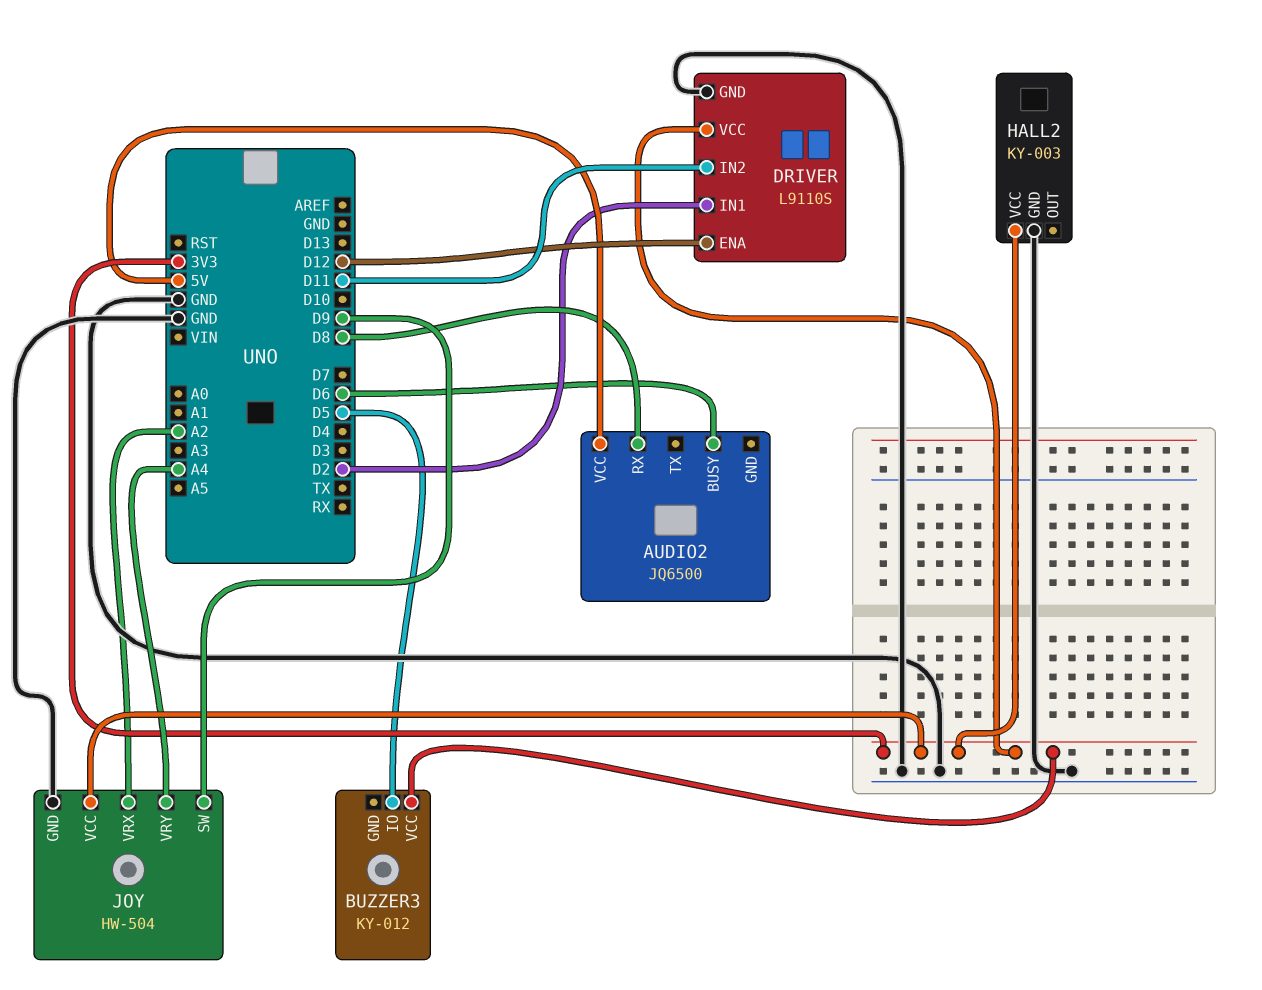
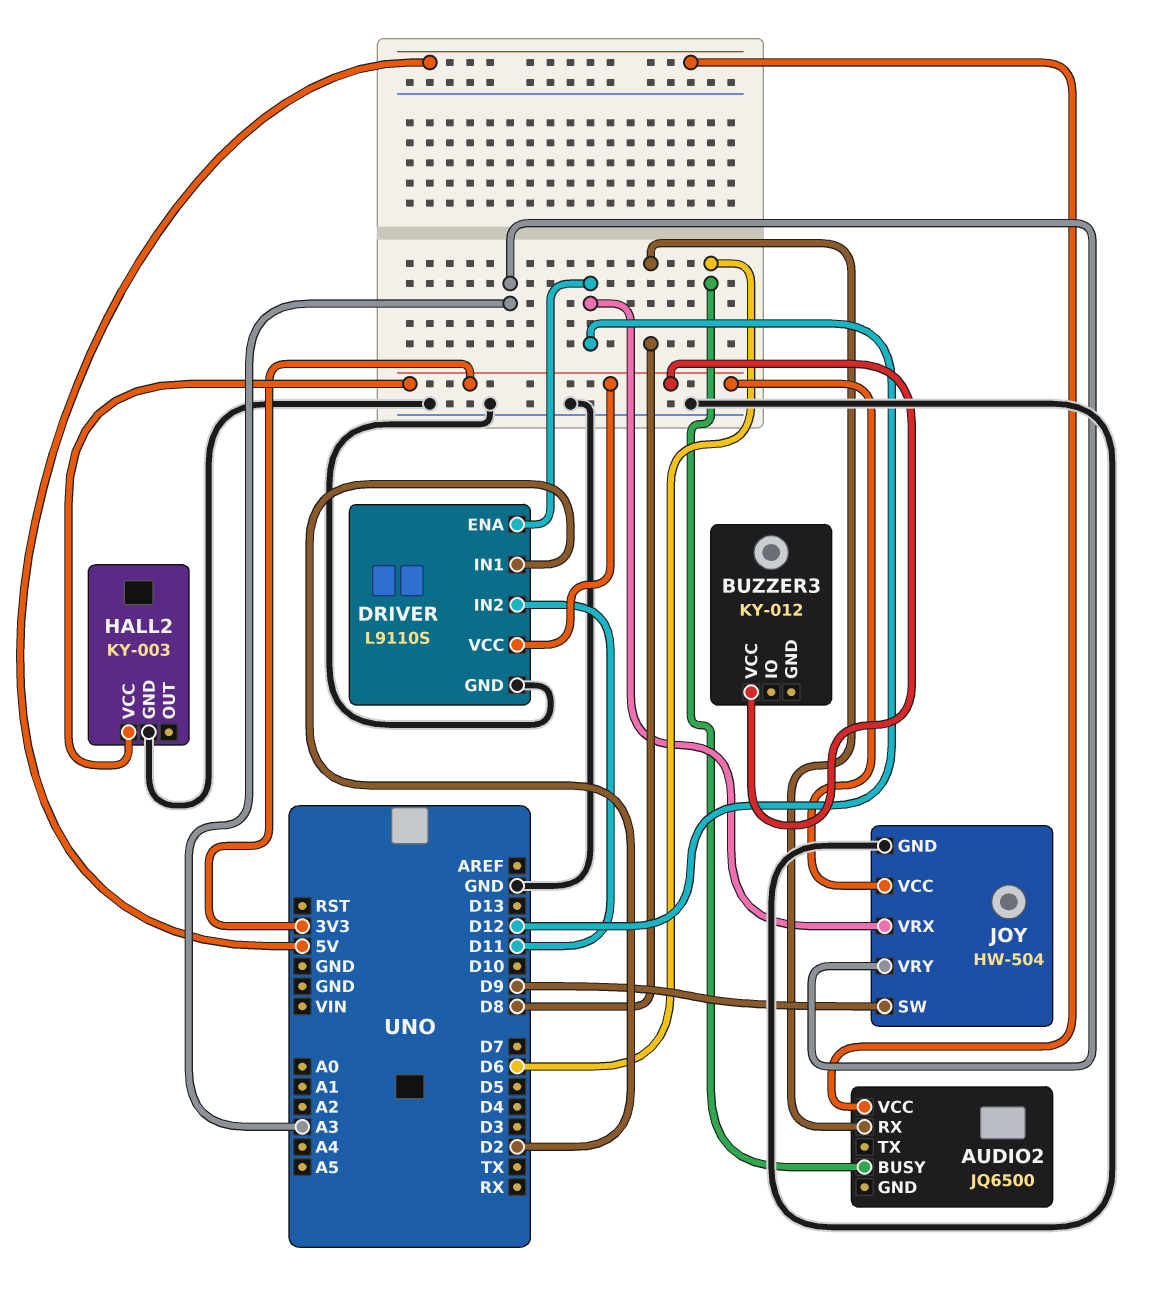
BUZZER3 pin IO: D5 -> none
JOY pin VRX: A2 -> D12
JOY pin VRY: A4 -> A3

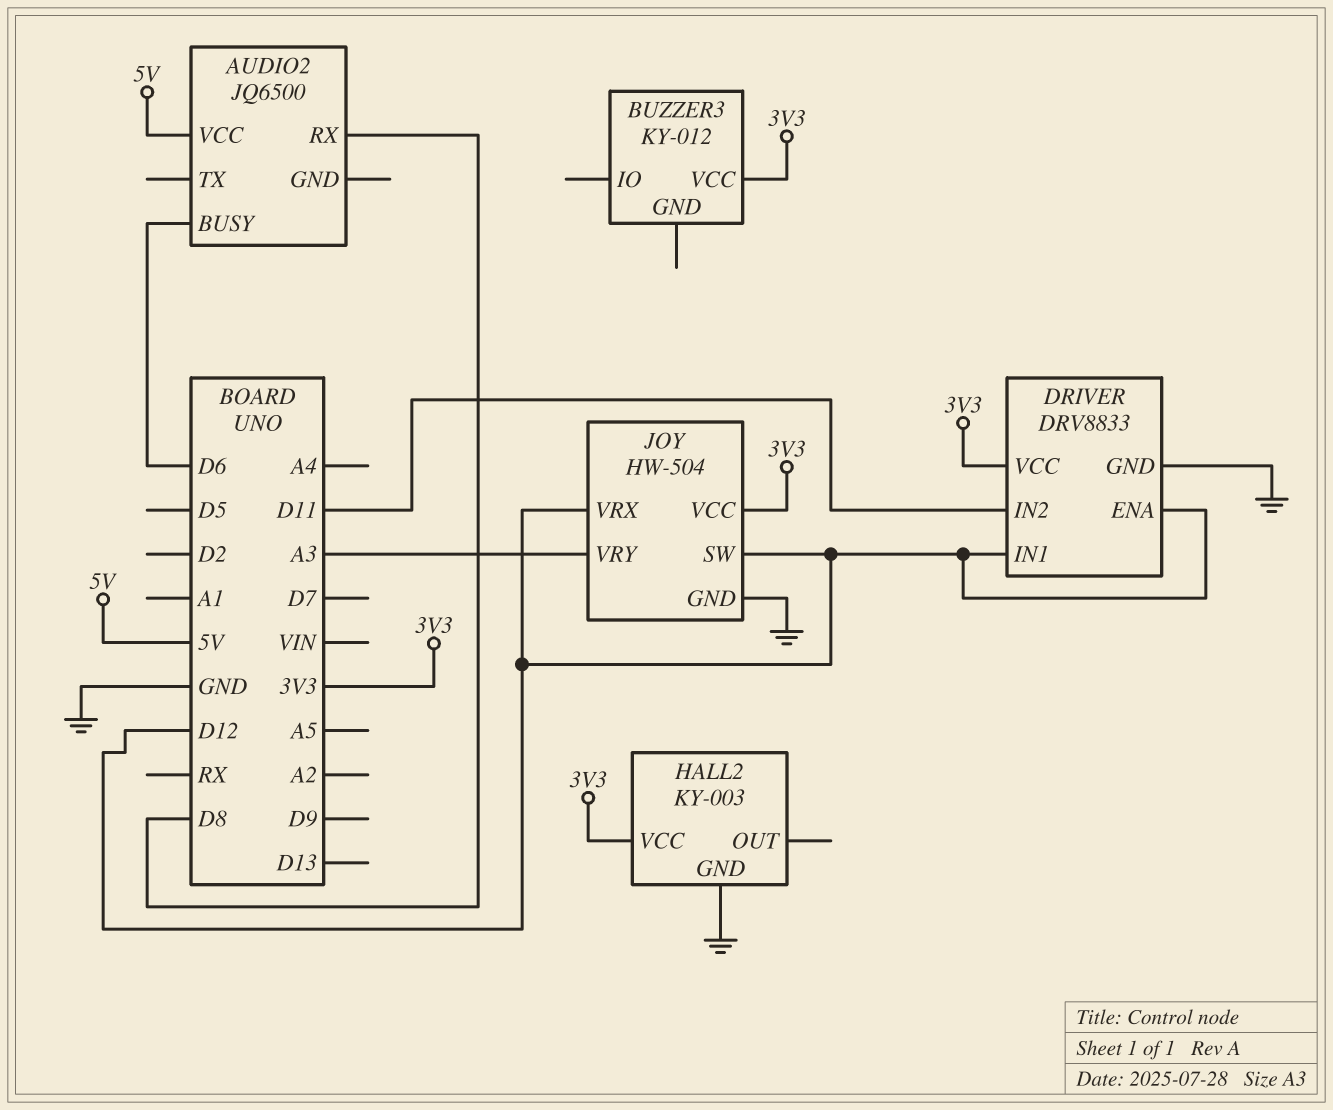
DRIVER: L9110S -> DRV8833
DRIVER pin IN1: D2 -> D12
JOY pin SW: D9 -> D12

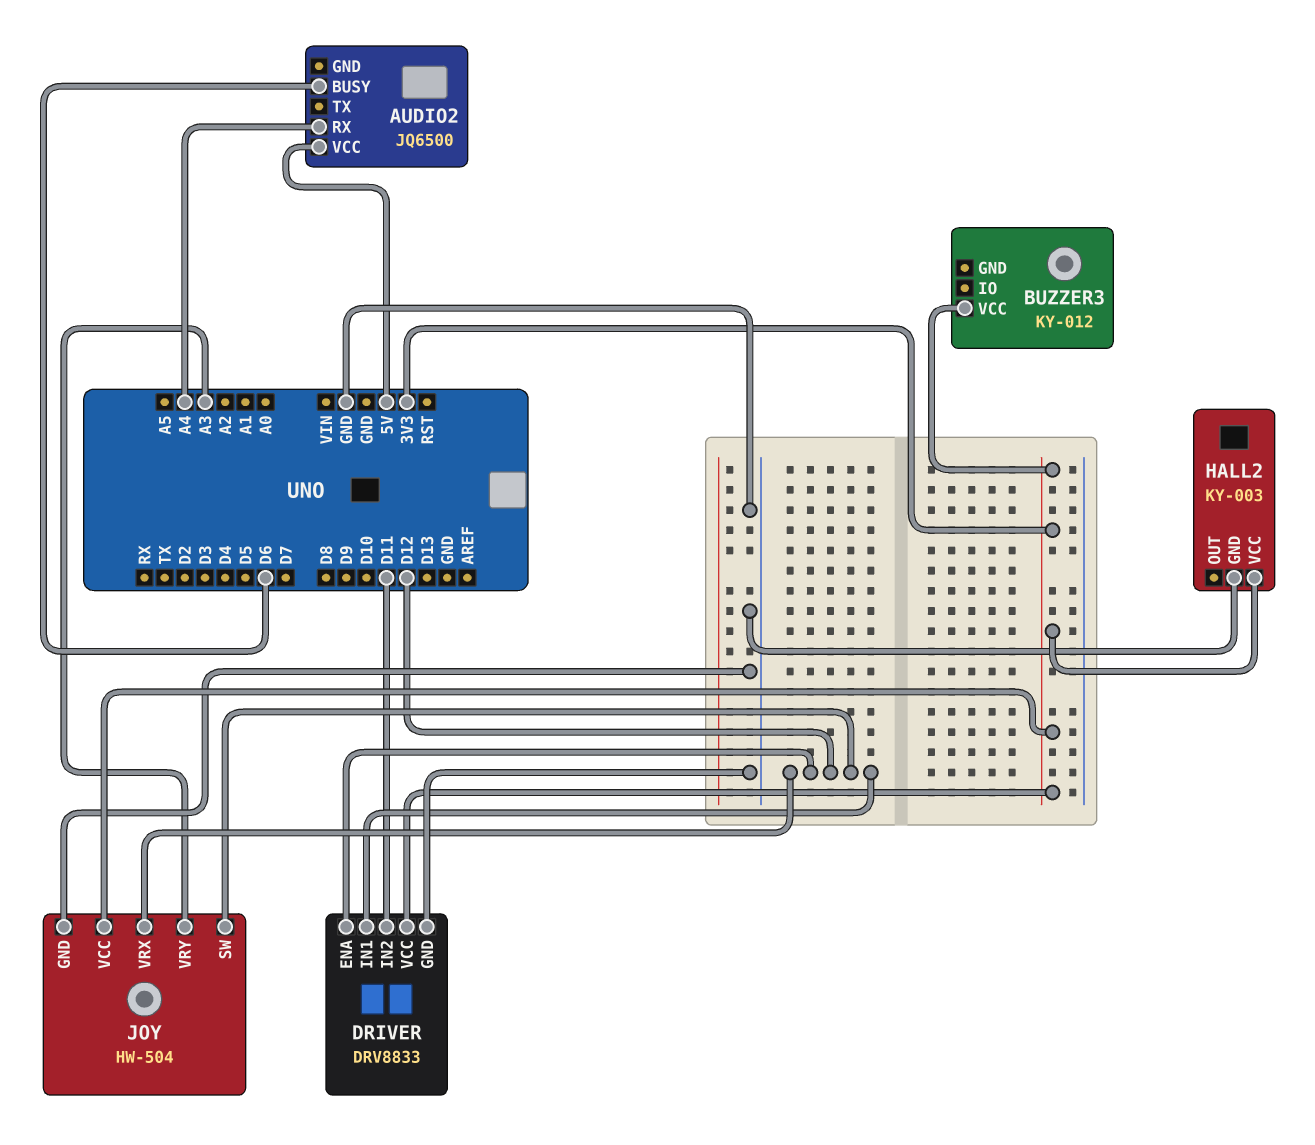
AUDIO2 pin RX: D8 -> A4

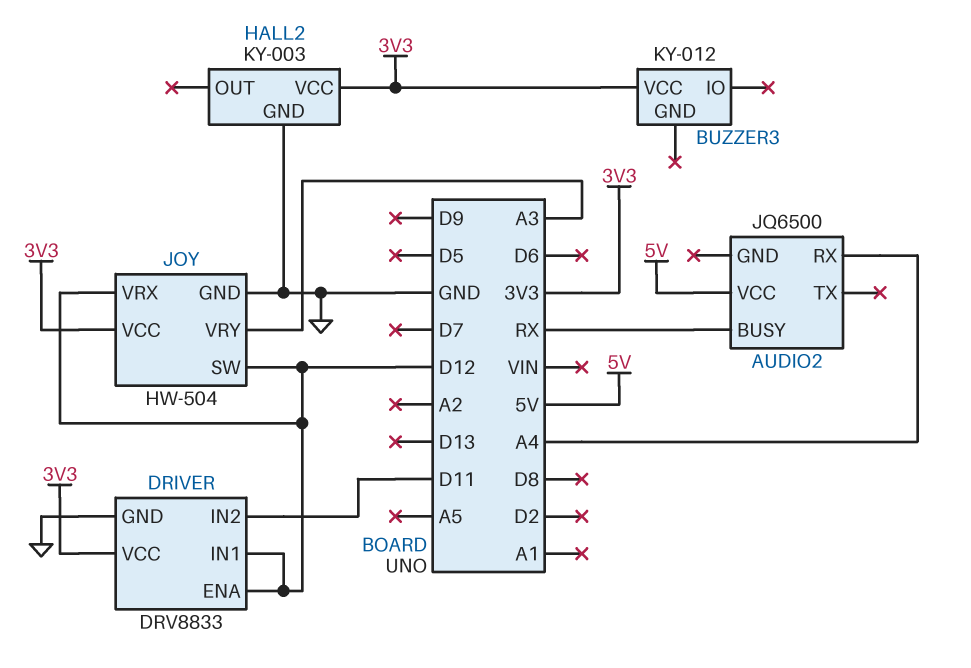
AUDIO2 pin BUSY: D6 -> RX

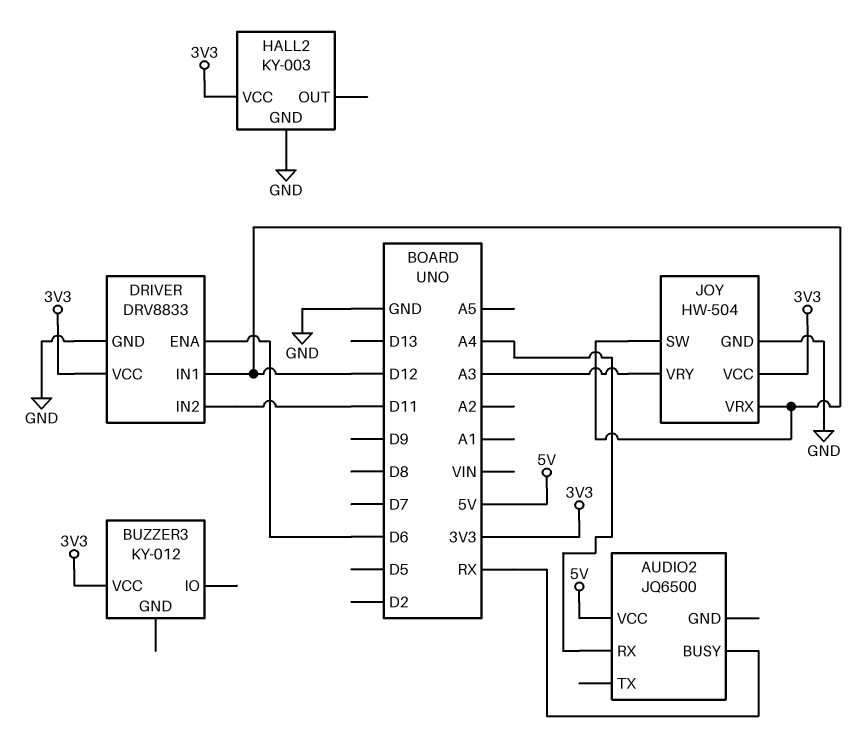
DRIVER pin ENA: D12 -> D6

